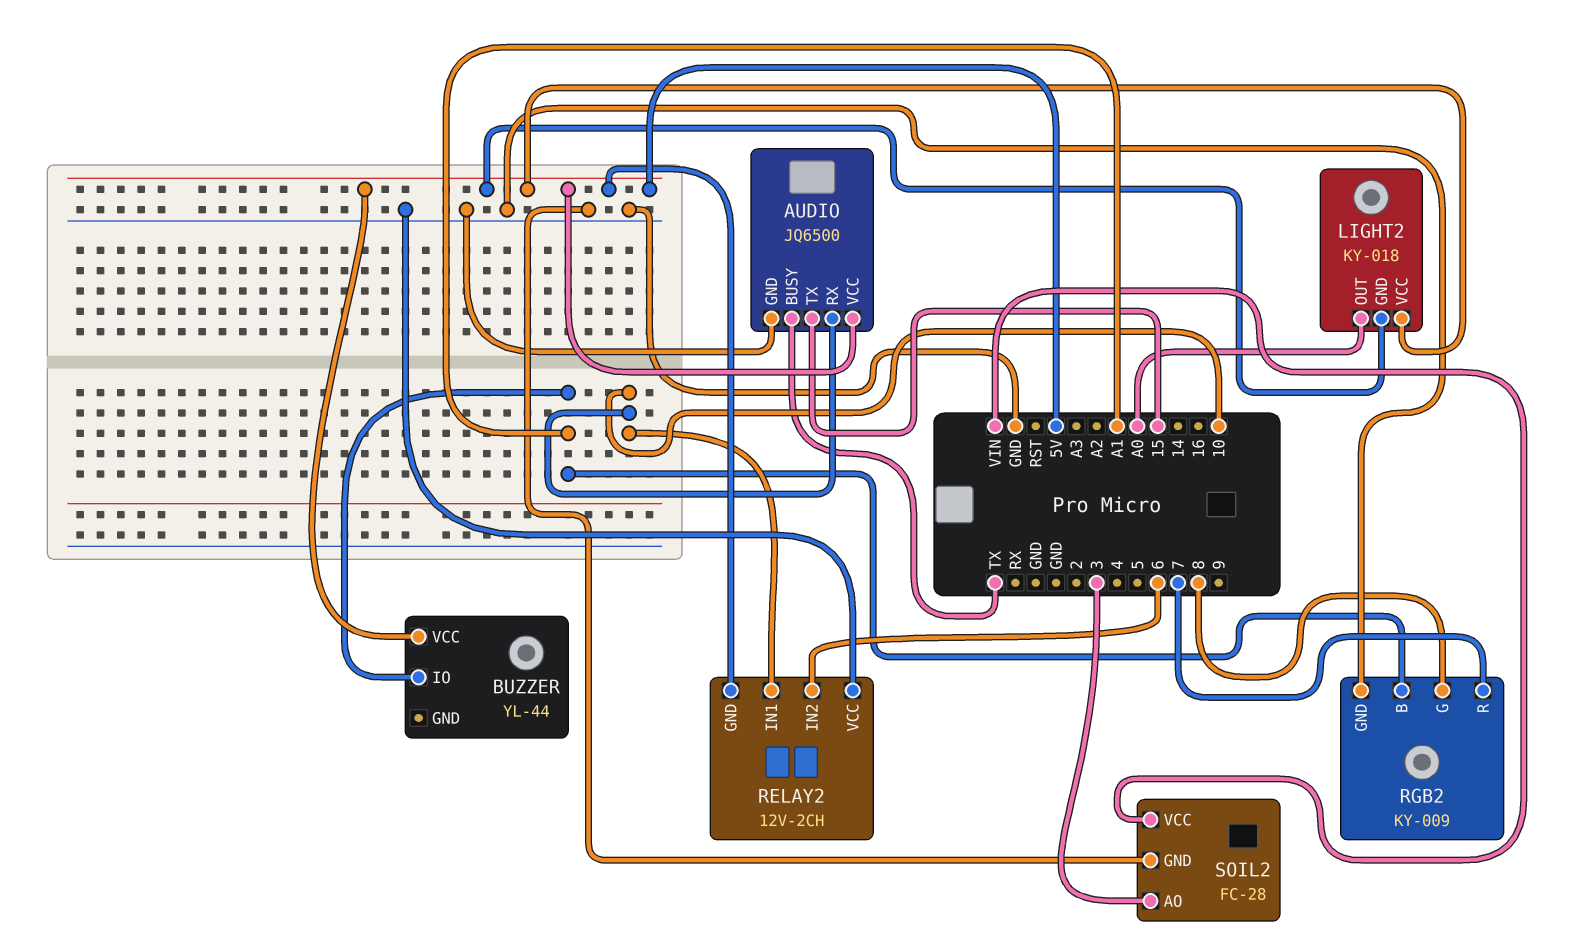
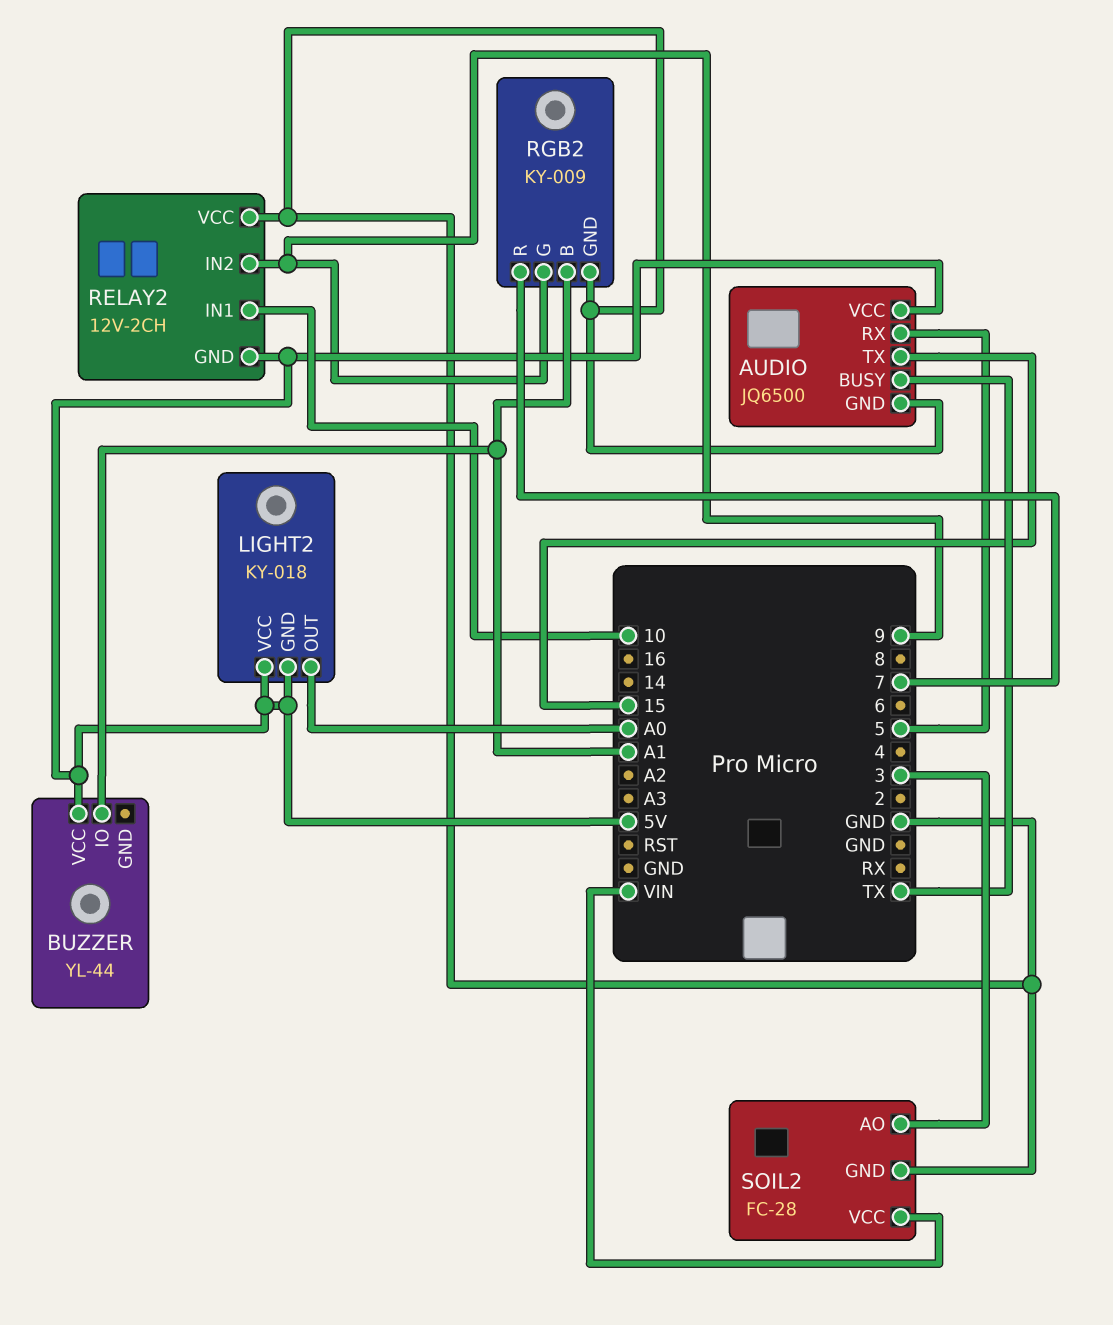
AUDIO pin RX: 10 -> 5
RELAY2 pin IN2: 6 -> 9
RGB2 pin G: 8 -> 9

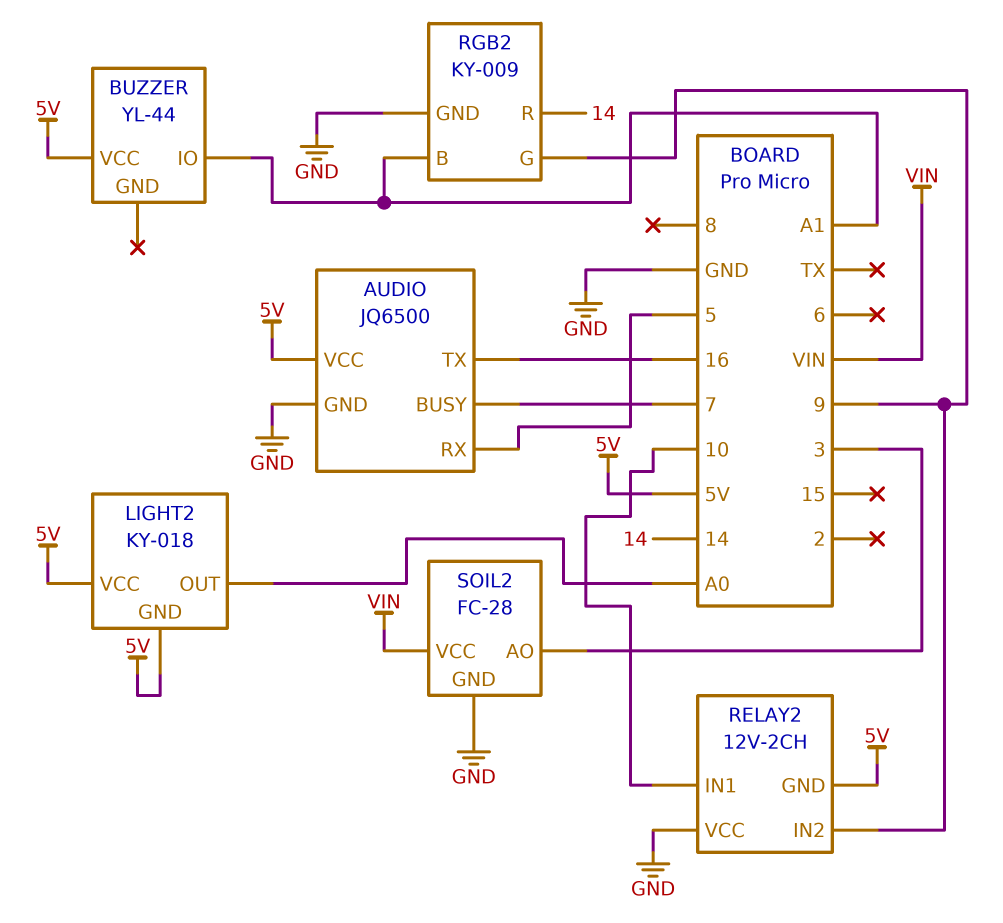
AUDIO pin BUSY: TX -> 7
AUDIO pin TX: 15 -> 16
RGB2 pin R: 7 -> 14

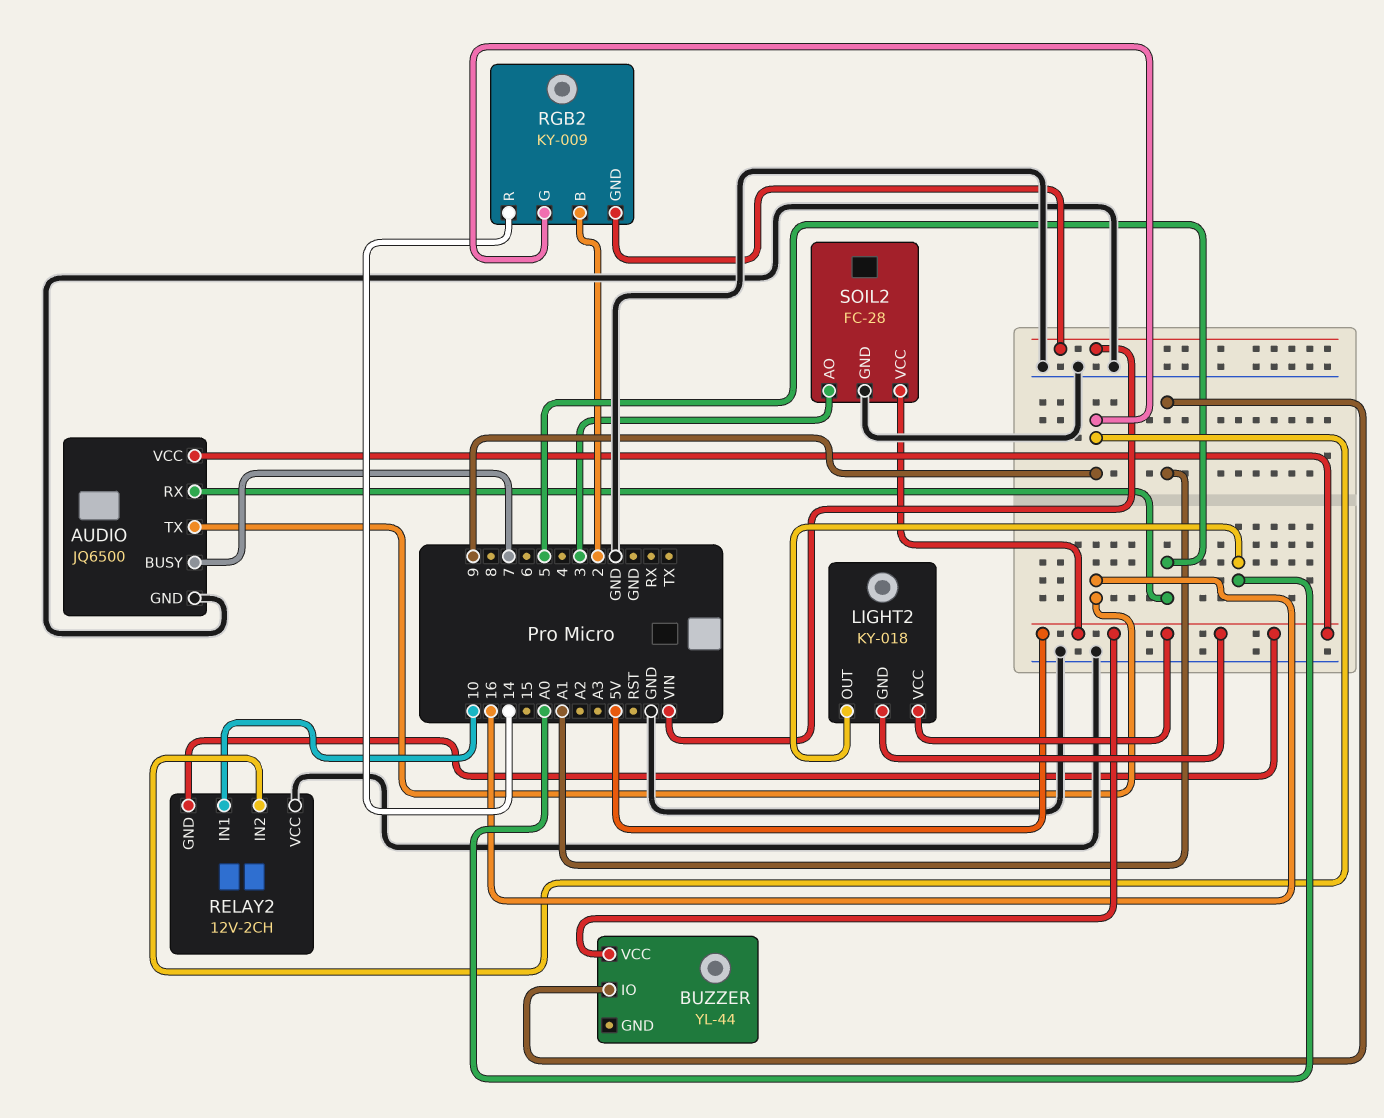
RGB2 pin B: A1 -> 2
RGB2 pin GND: GND -> VIN
SOIL2 pin VCC: VIN -> 5V

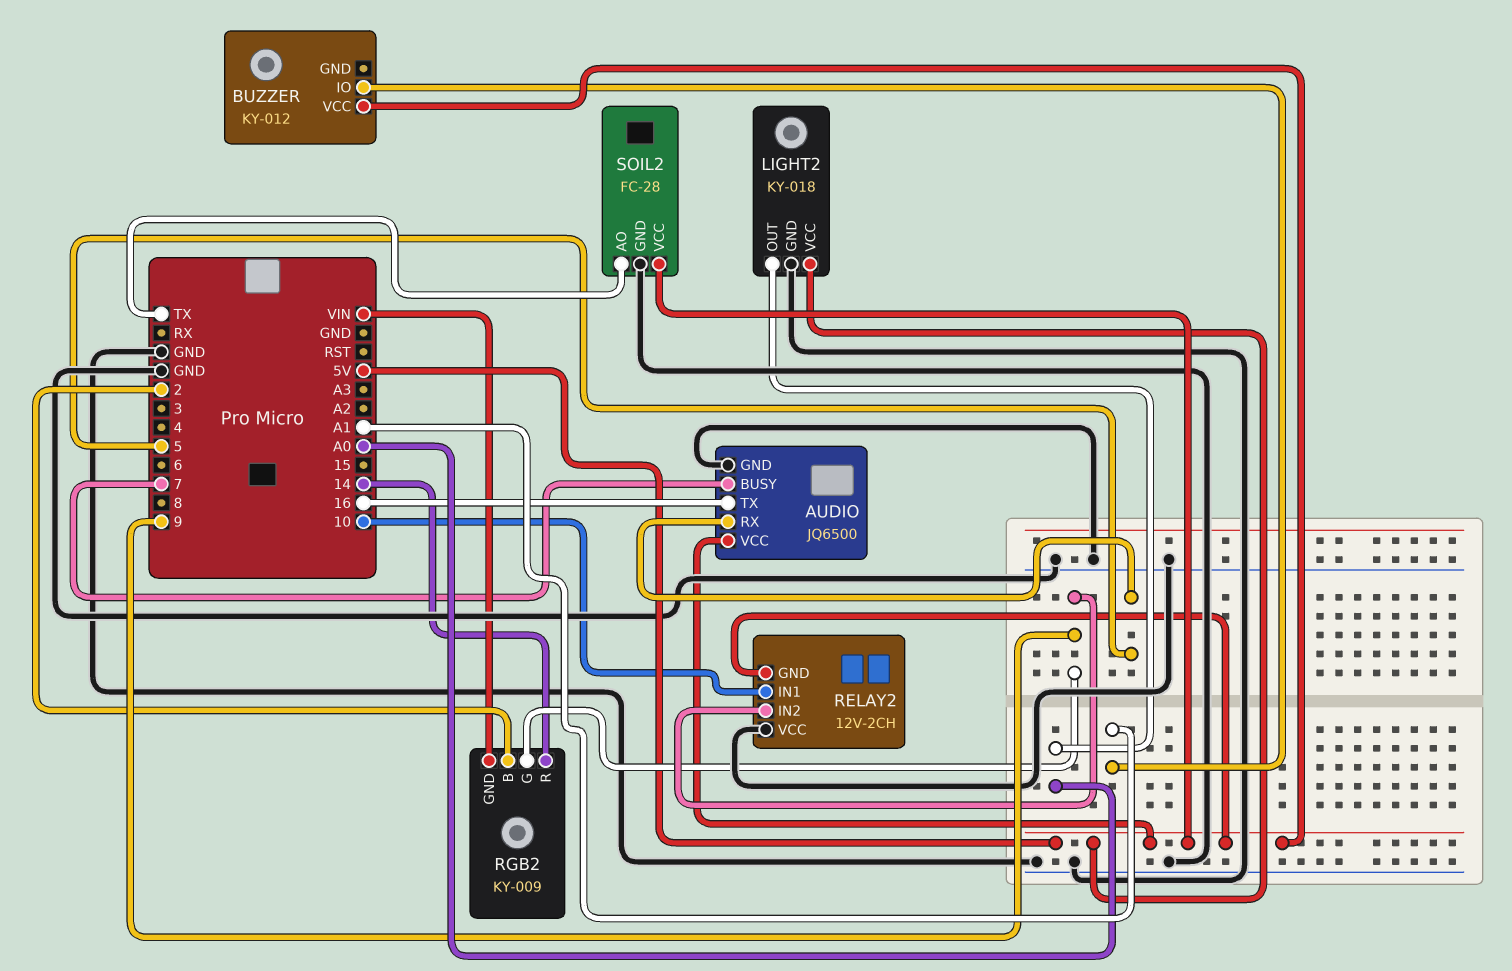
BUZZER: YL-44 -> KY-012
LIGHT2 pin GND: 5V -> GND
SOIL2 pin AO: 3 -> TX

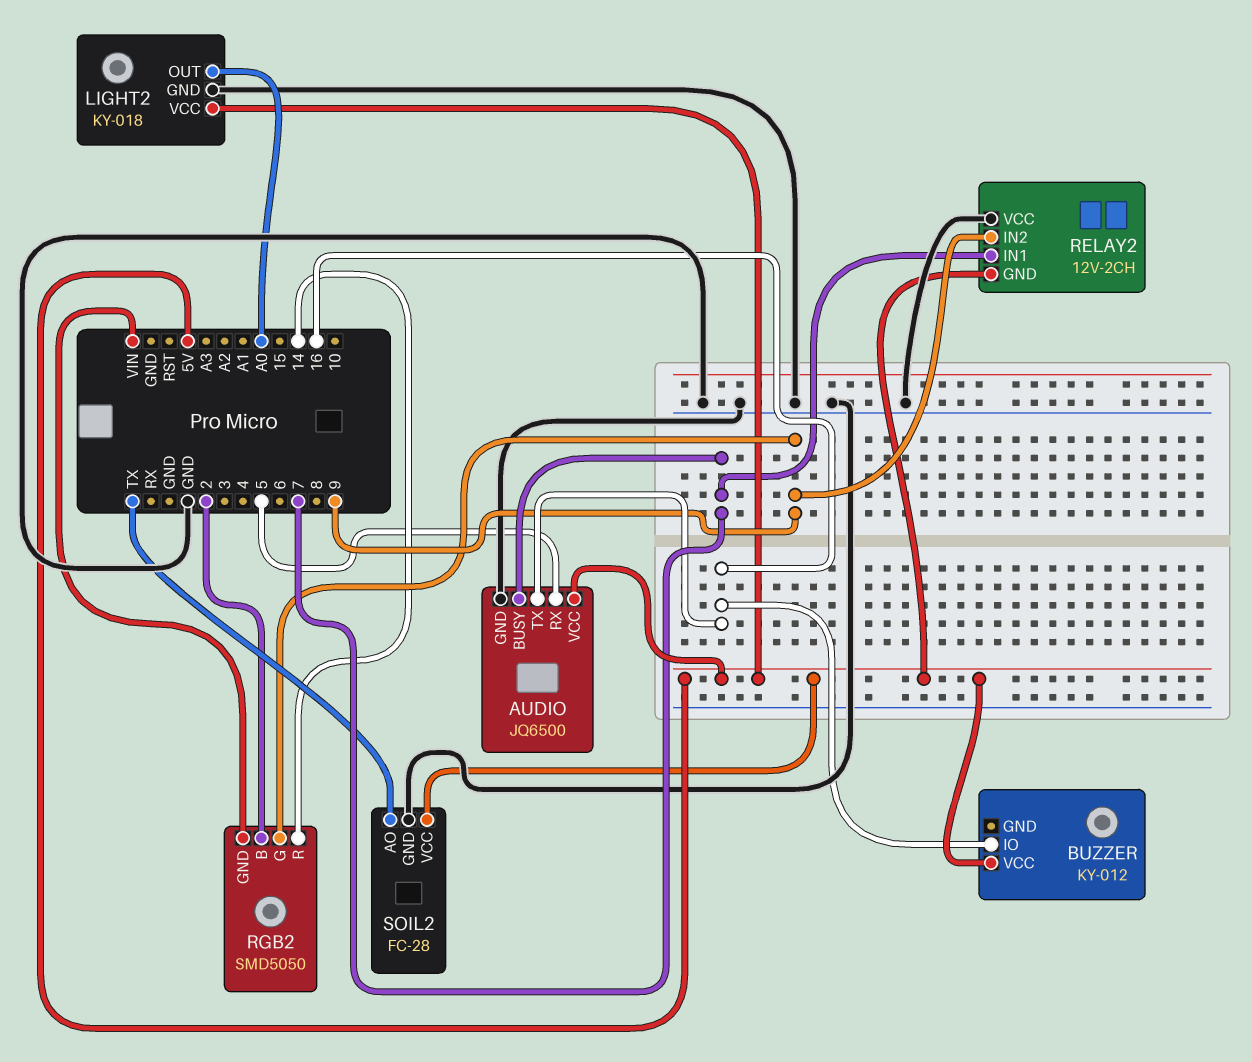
BUZZER pin IO: A1 -> 16
RELAY2 pin IN1: 10 -> 7
RGB2: KY-009 -> SMD5050

